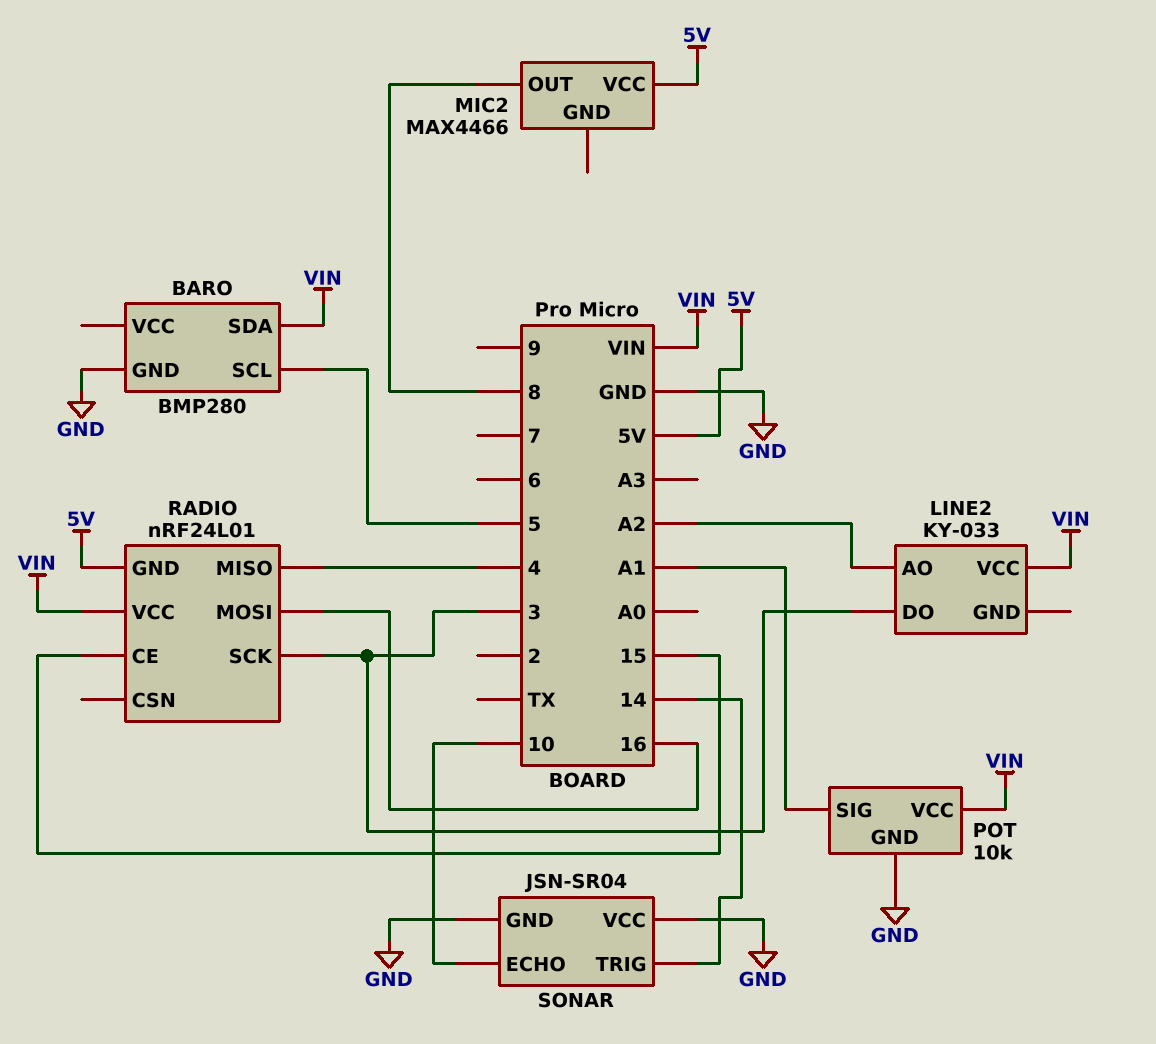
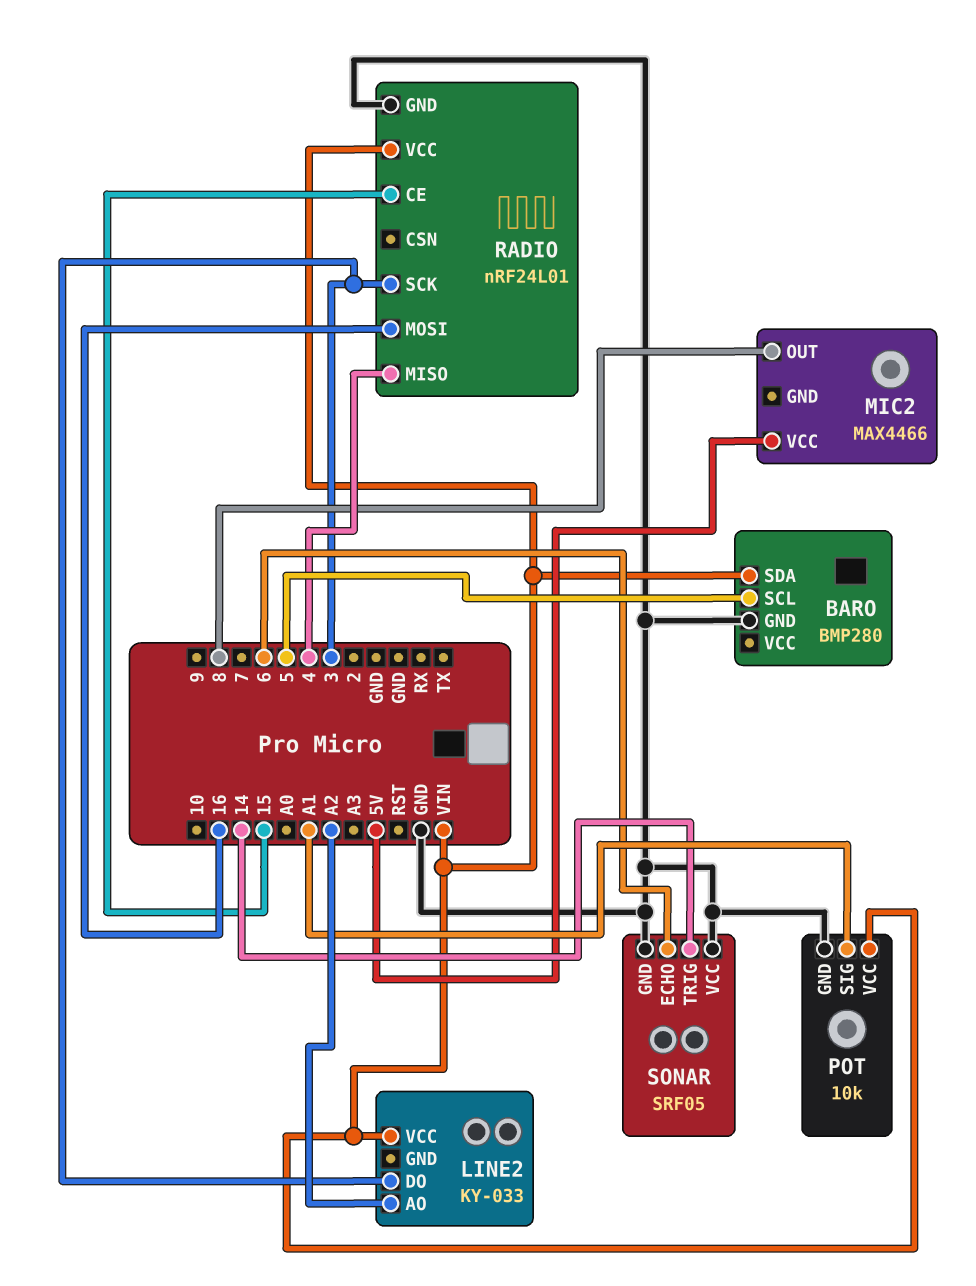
RADIO pin GND: 5V -> GND
SONAR: JSN-SR04 -> SRF05
SONAR pin ECHO: 10 -> 6

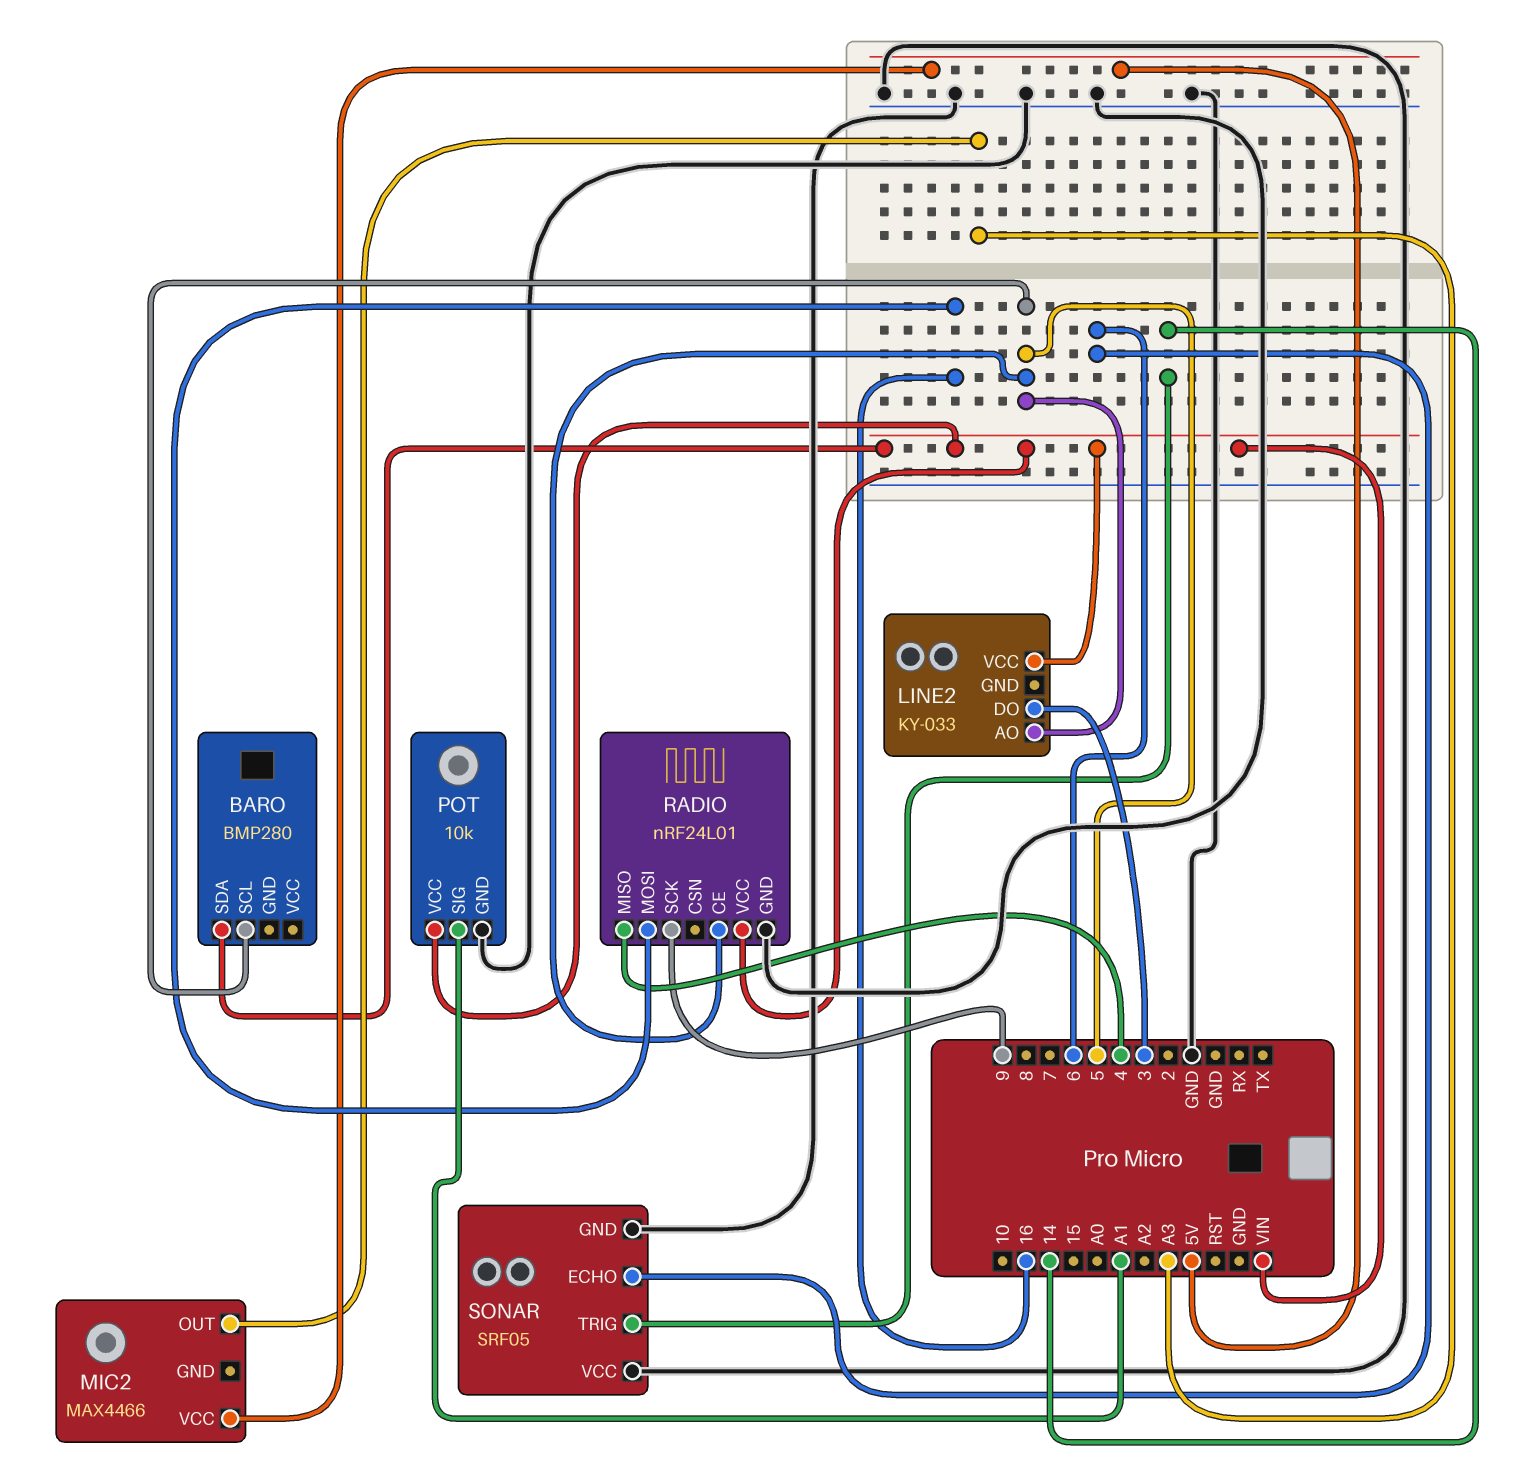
BARO pin GND: GND -> none
LINE2 pin AO: A2 -> 5
MIC2 pin OUT: 8 -> A3
RADIO pin CE: 15 -> 5
RADIO pin SCK: 3 -> 9

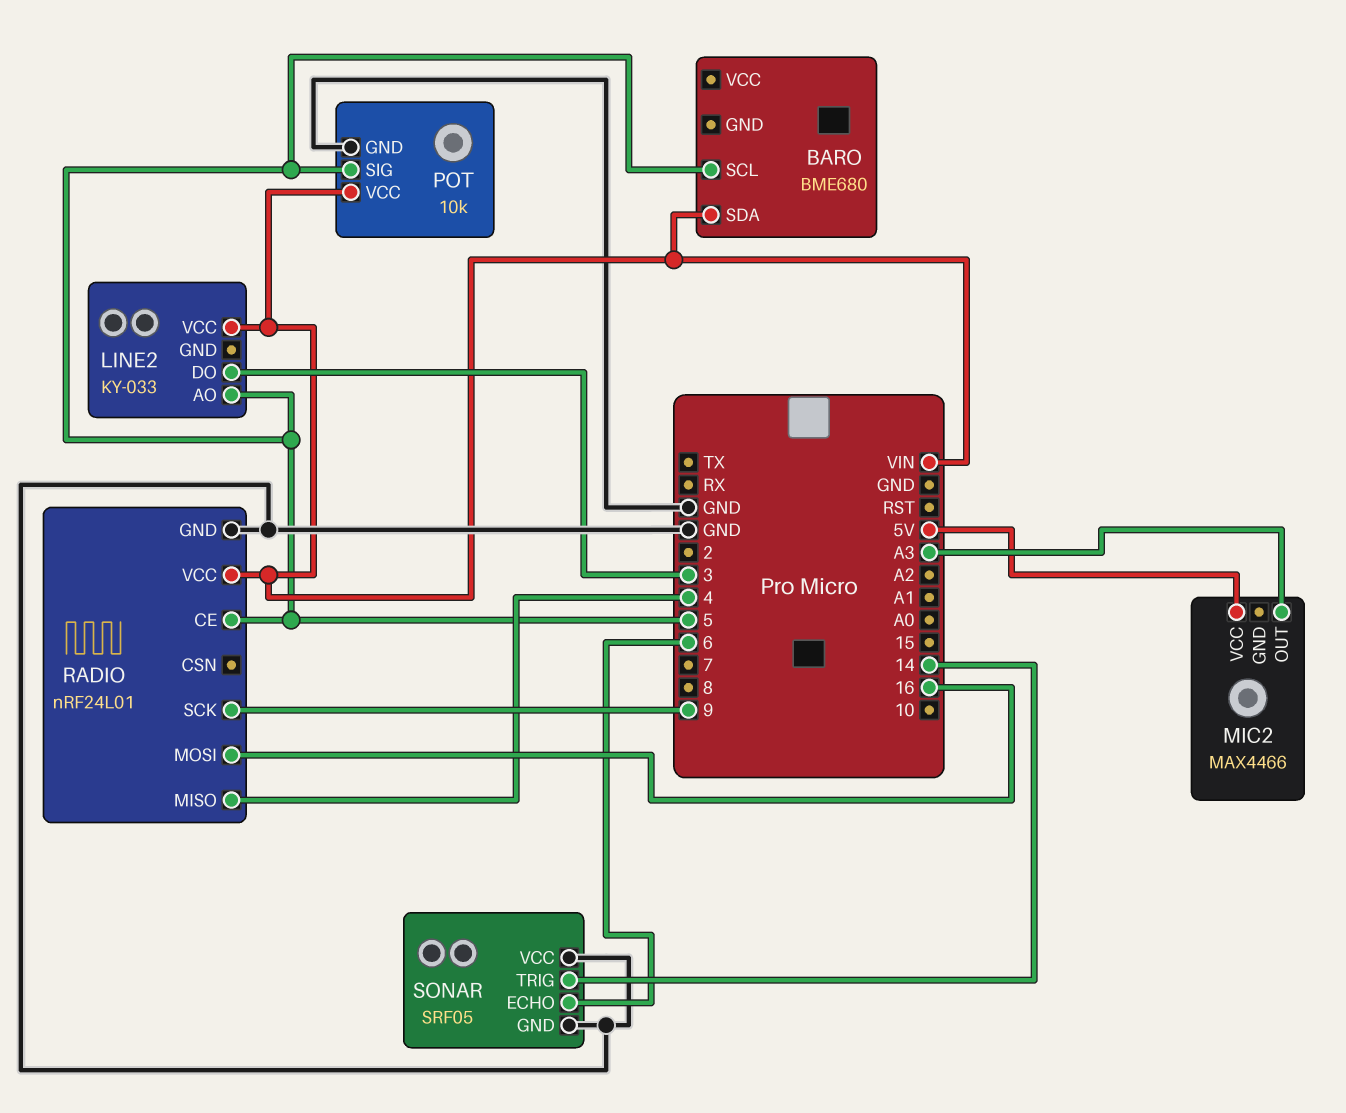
BARO: BMP280 -> BME680
POT pin SIG: A1 -> 5

